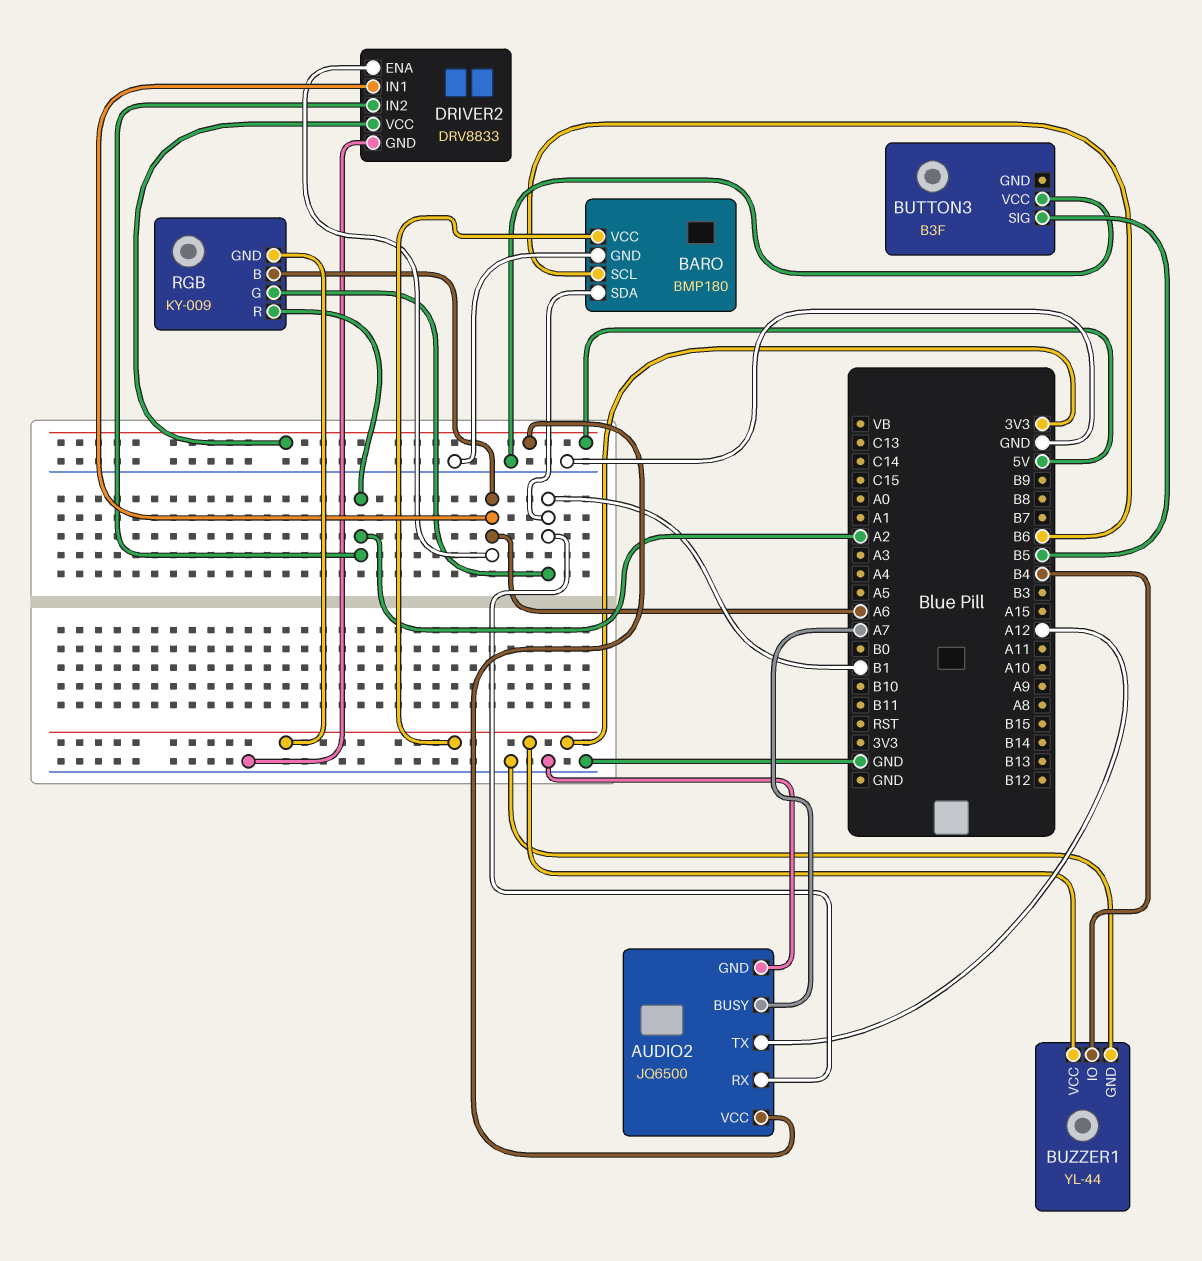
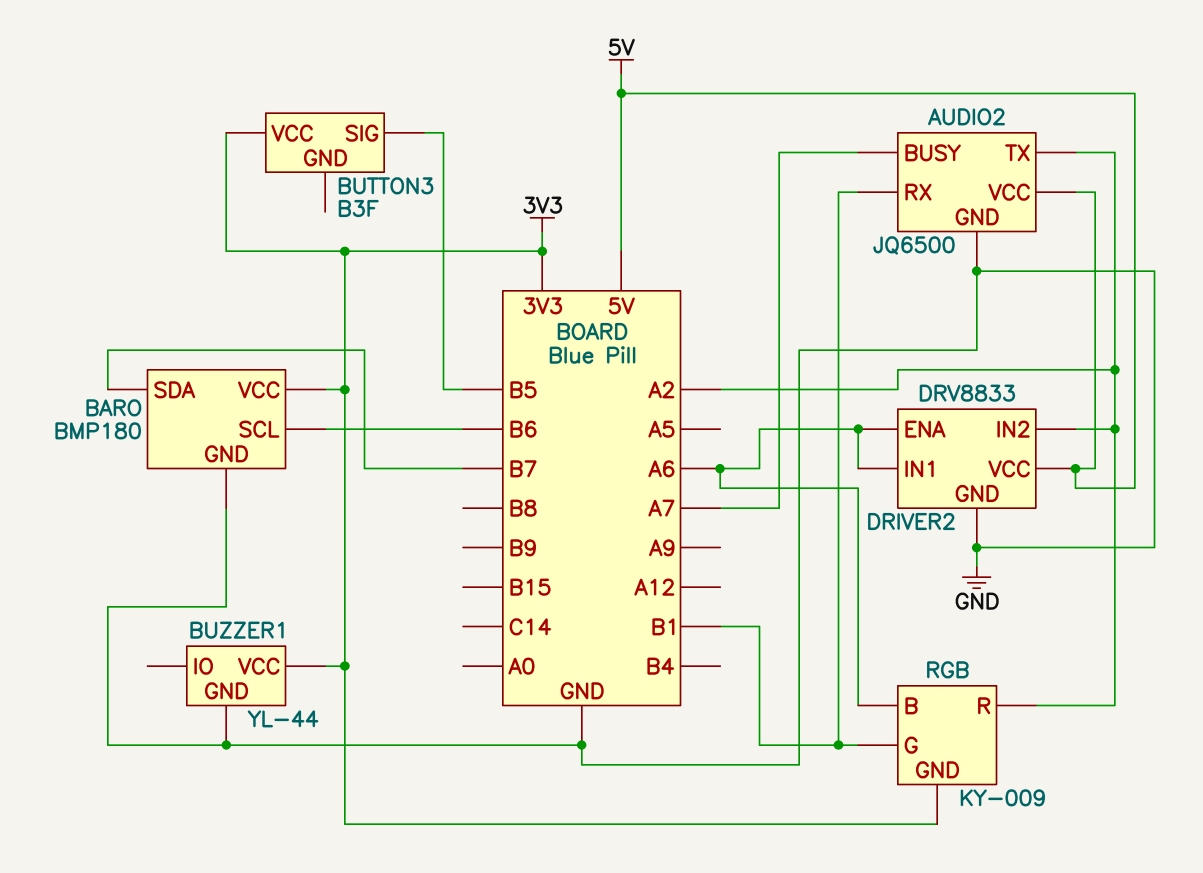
AUDIO2 pin TX: A12 -> A2
BARO pin SDA: B1 -> B7
BUTTON3 pin VCC: GND -> 3V3
BUZZER1 pin IO: B4 -> none

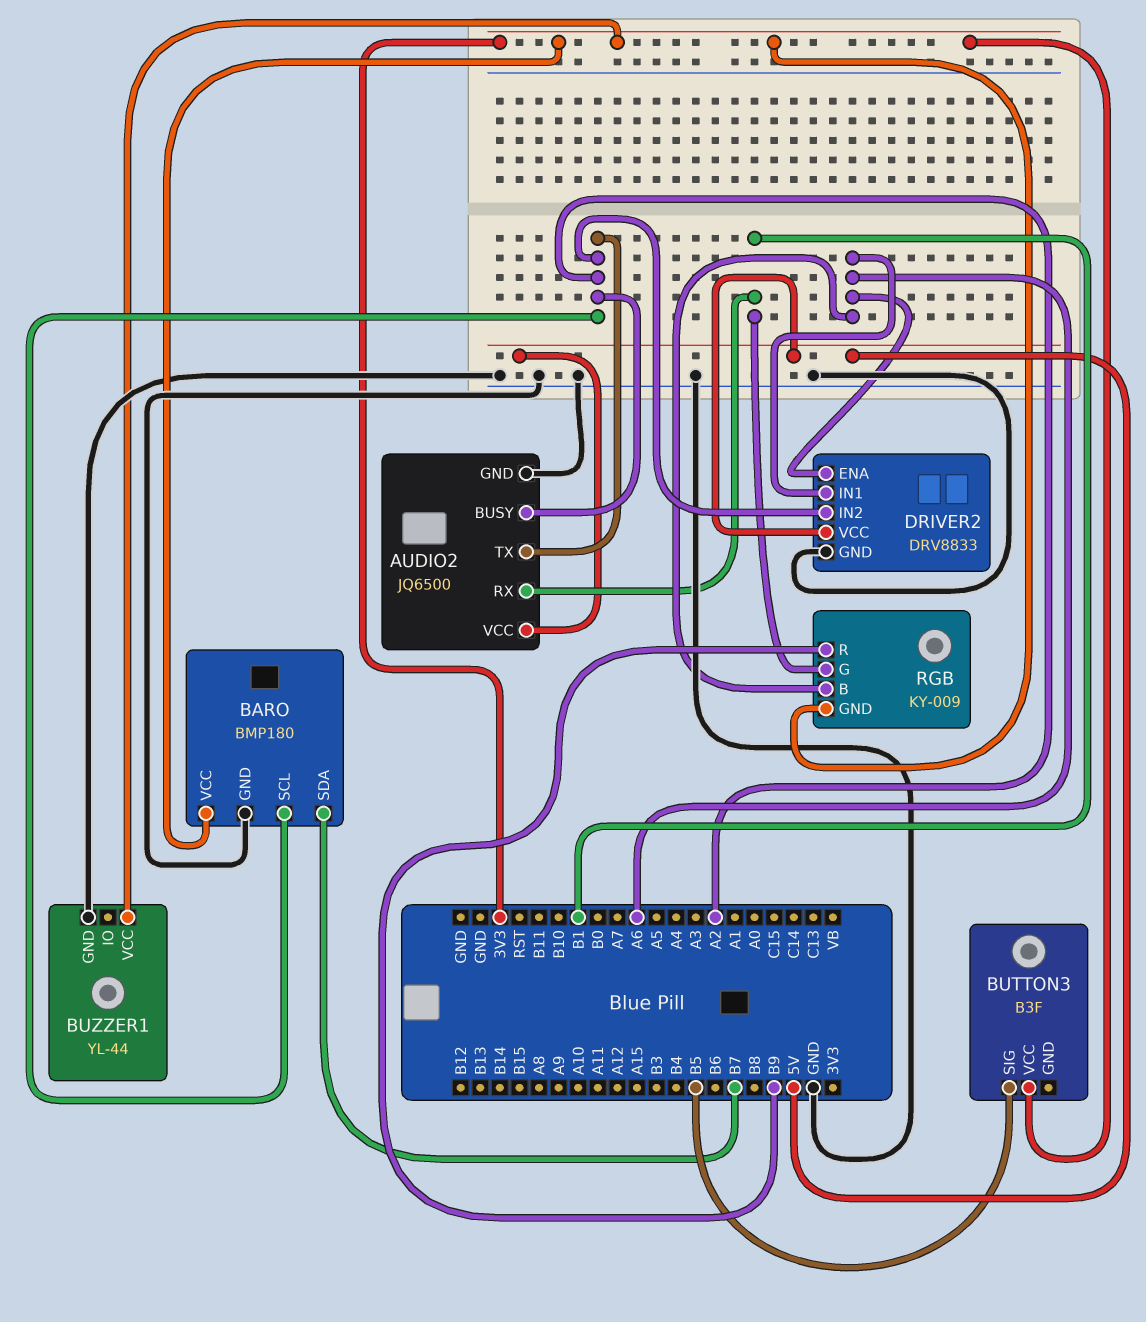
AUDIO2 pin BUSY: A7 -> A2
BARO pin SCL: B6 -> A2
RGB pin R: A2 -> B9

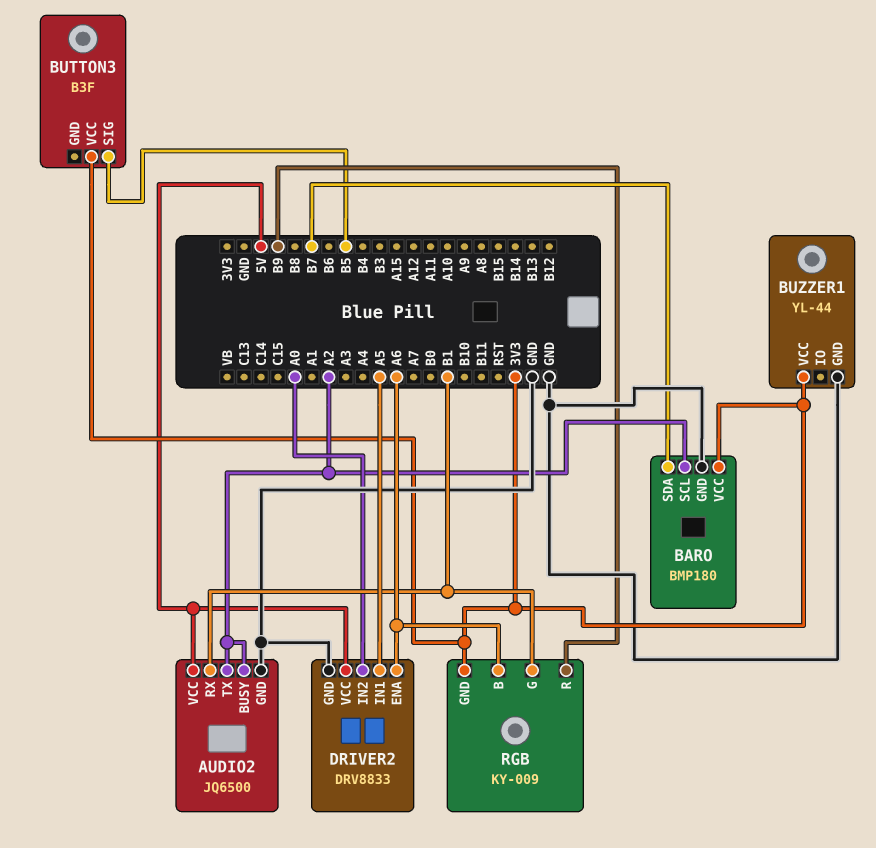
DRIVER2 pin IN1: A6 -> A5
DRIVER2 pin IN2: A2 -> A0

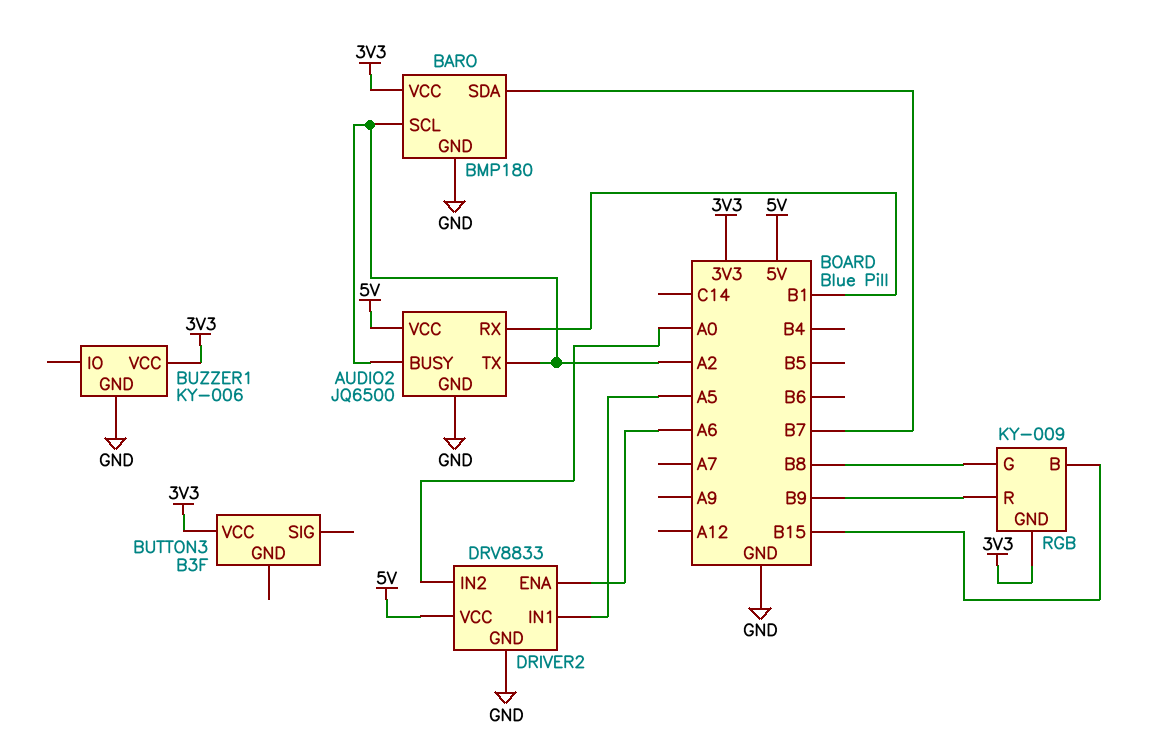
BUTTON3 pin SIG: B5 -> none
BUZZER1: YL-44 -> KY-006
RGB pin B: A6 -> B15
RGB pin G: B1 -> B8

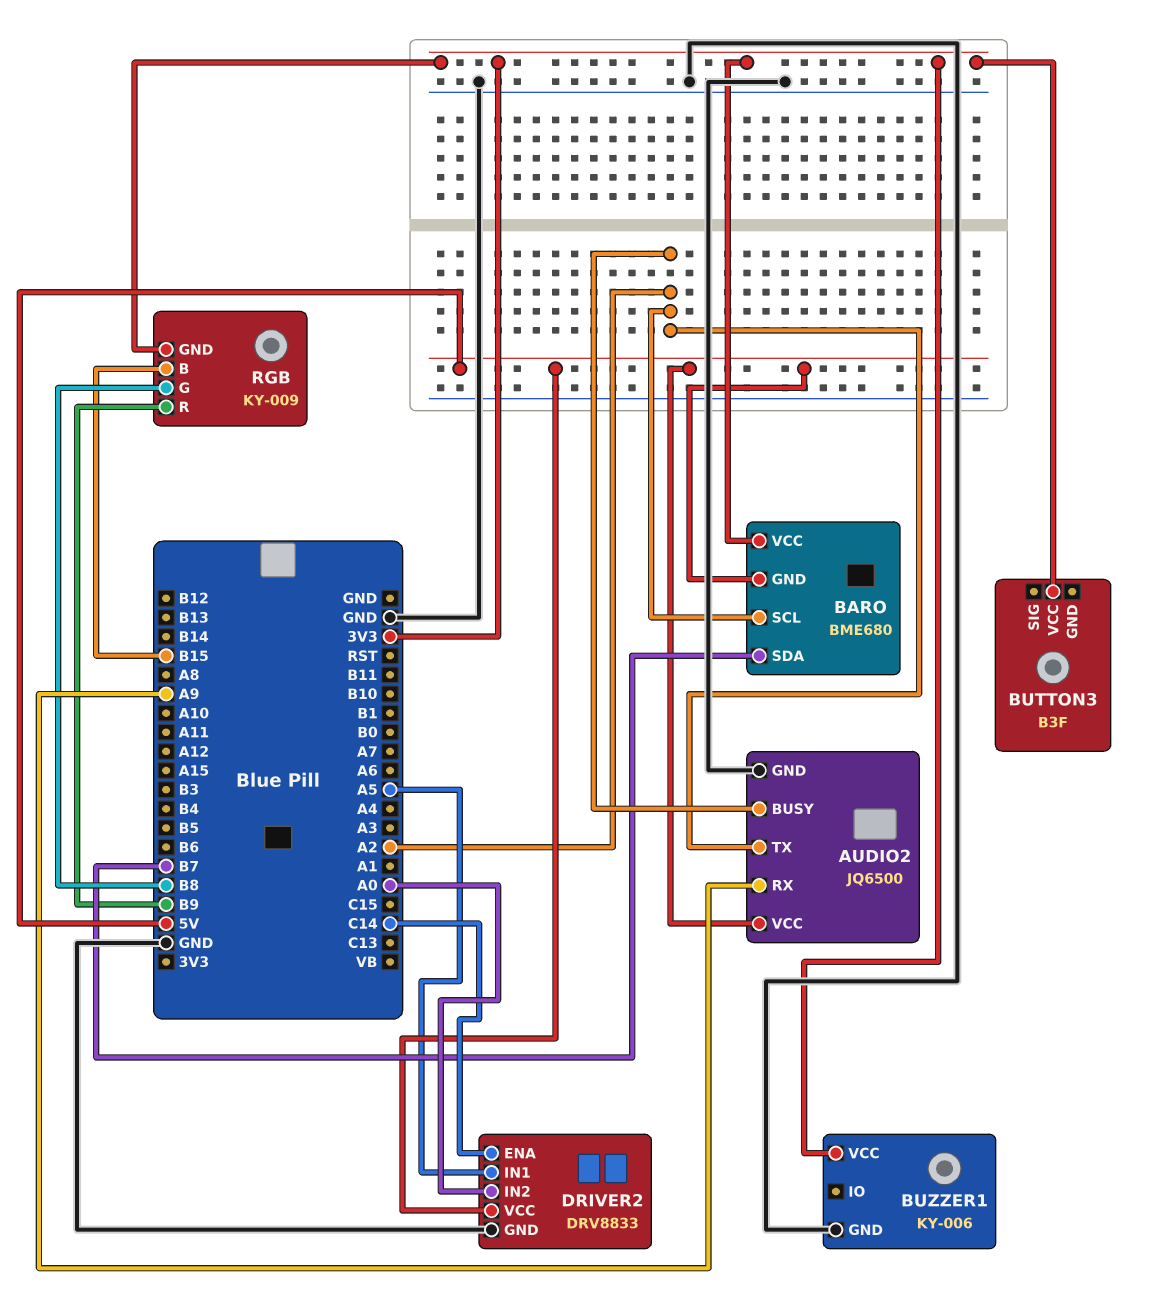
AUDIO2 pin RX: B1 -> A9
BARO: BMP180 -> BME680
BARO pin GND: GND -> 5V
DRIVER2 pin ENA: A6 -> C14

